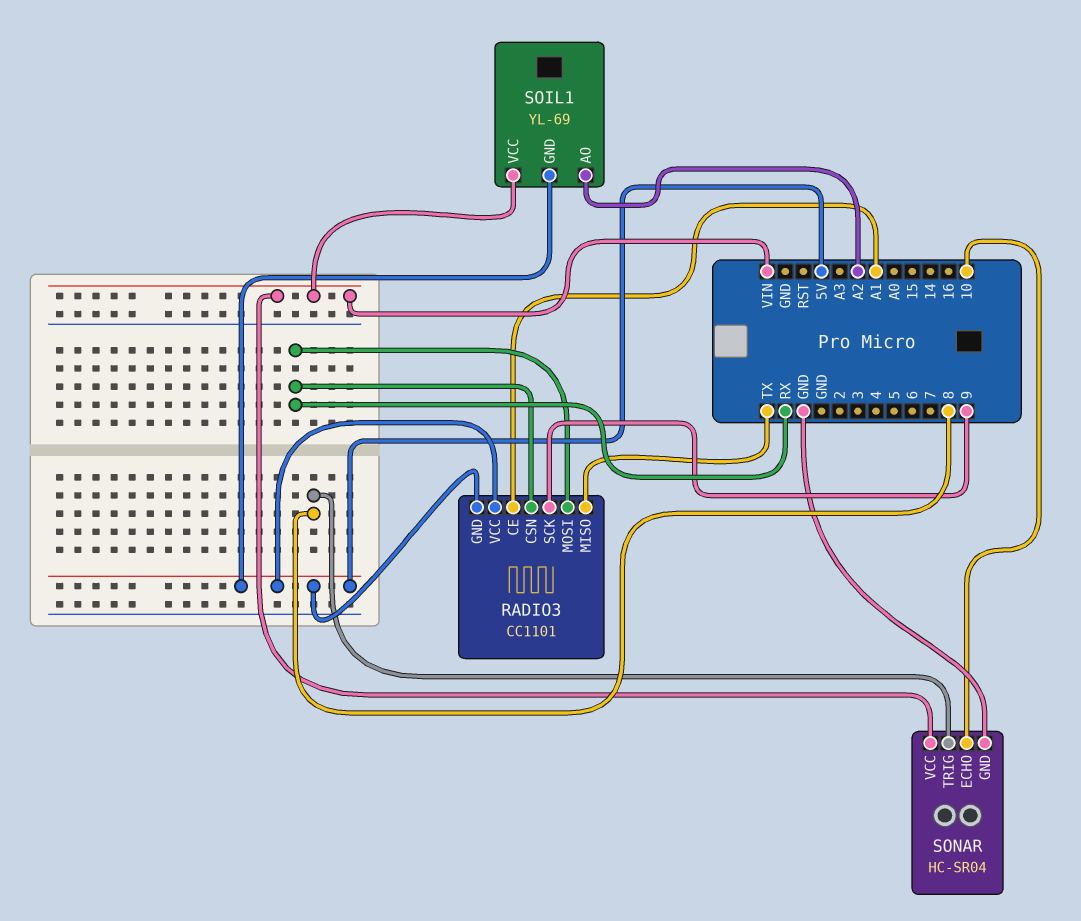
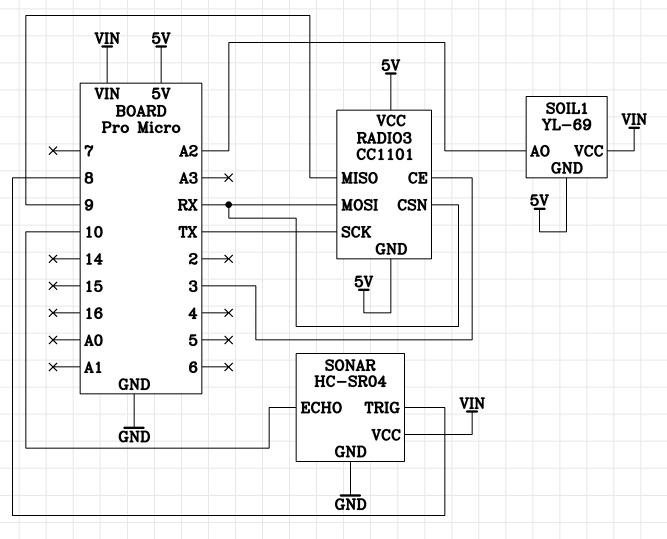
RADIO3 pin CE: A1 -> 3
RADIO3 pin MISO: TX -> 9
RADIO3 pin SCK: 9 -> TX

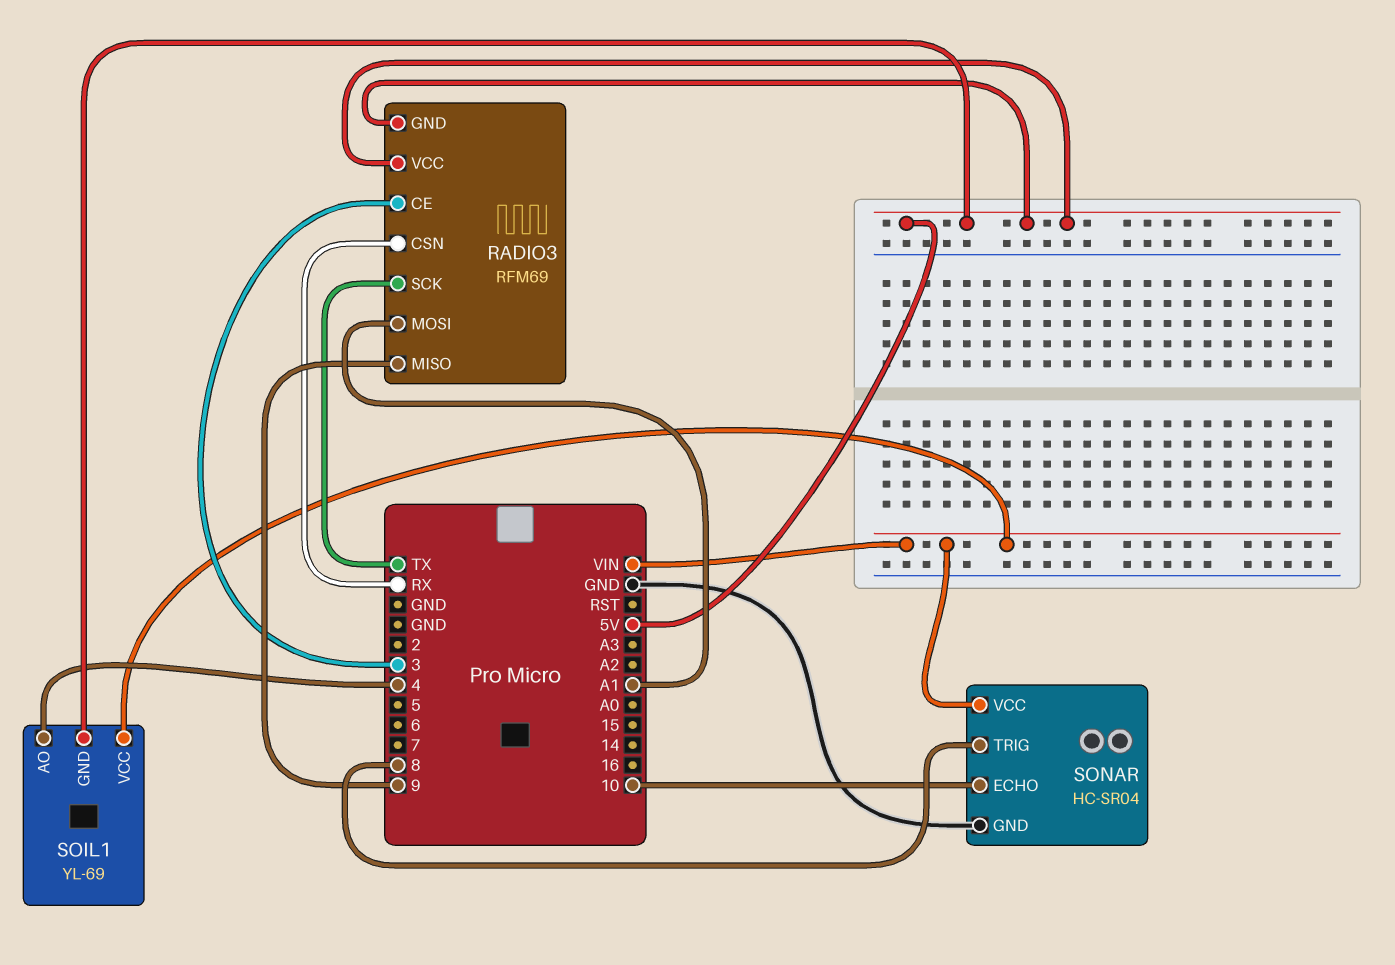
RADIO3: CC1101 -> RFM69
RADIO3 pin MOSI: RX -> A1
SOIL1 pin AO: A2 -> 4

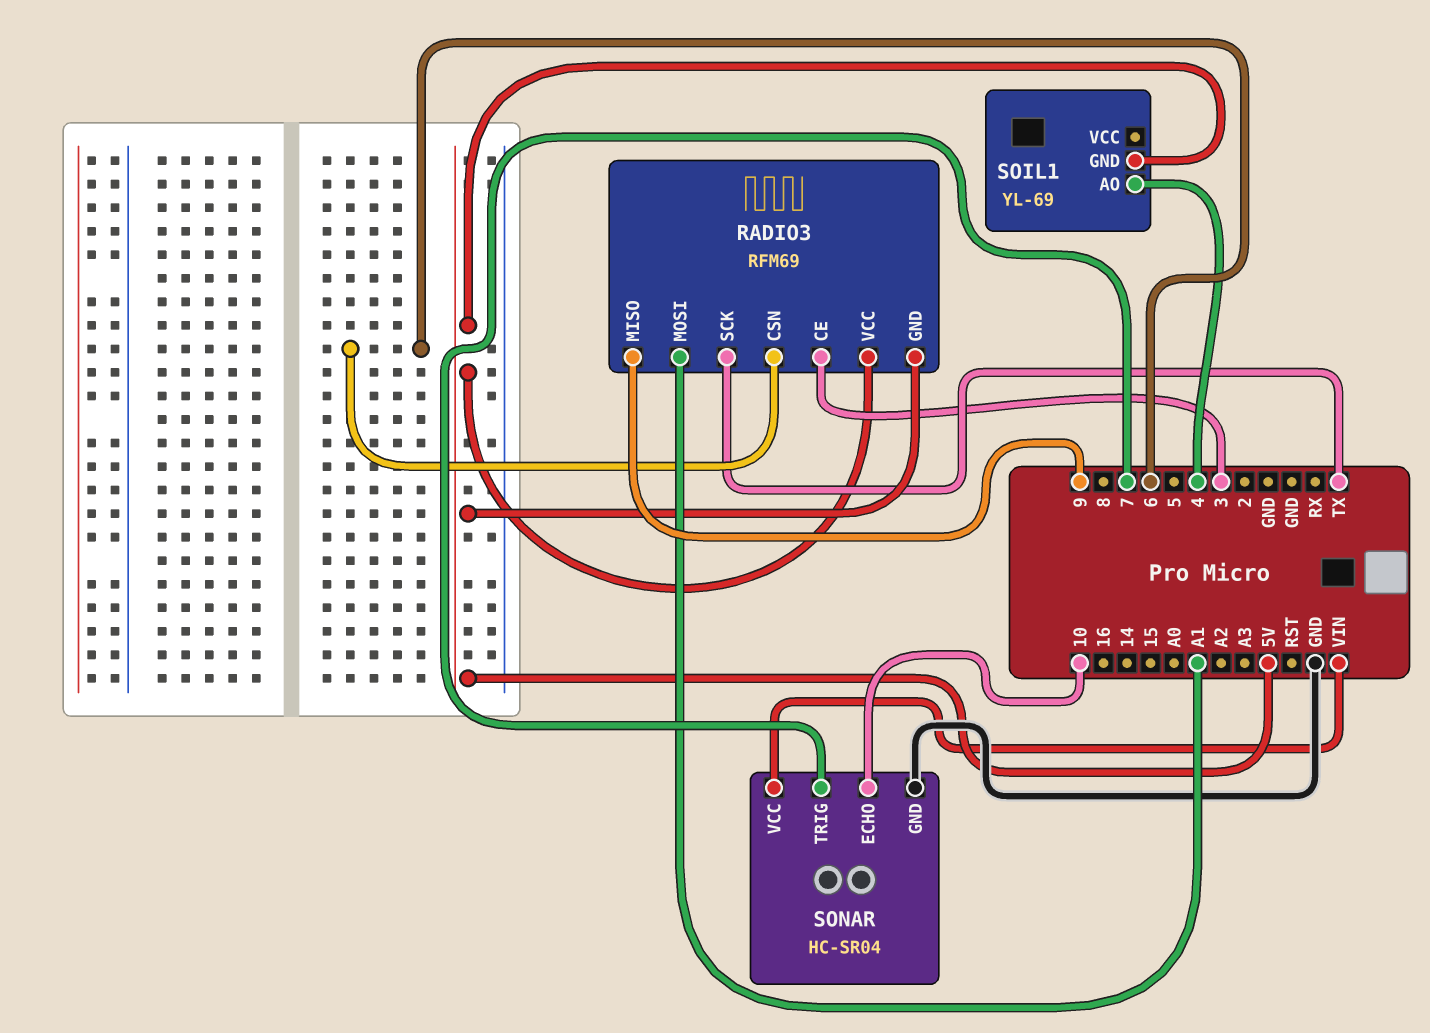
RADIO3 pin CSN: RX -> 6
SOIL1 pin VCC: VIN -> none
SONAR pin TRIG: 8 -> 7

